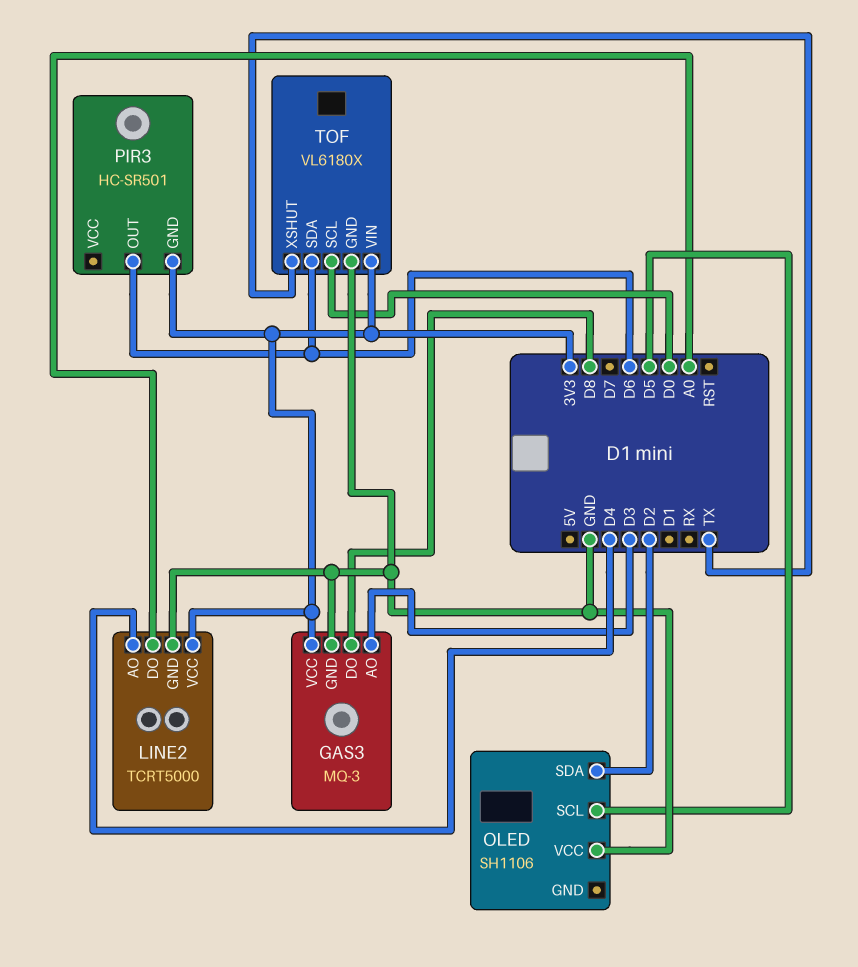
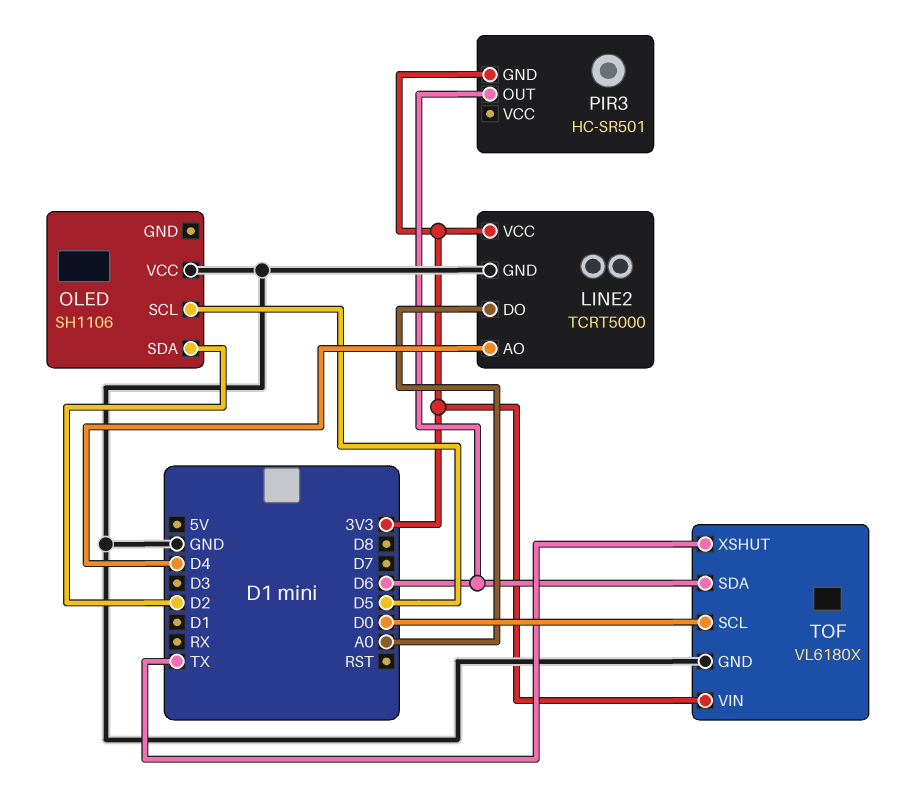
GAS3: MQ-3 -> none
GAS3 pin AO: D3 -> none
GAS3 pin DO: D8 -> none
GAS3 pin GND: GND -> none
GAS3 pin VCC: 3V3 -> none

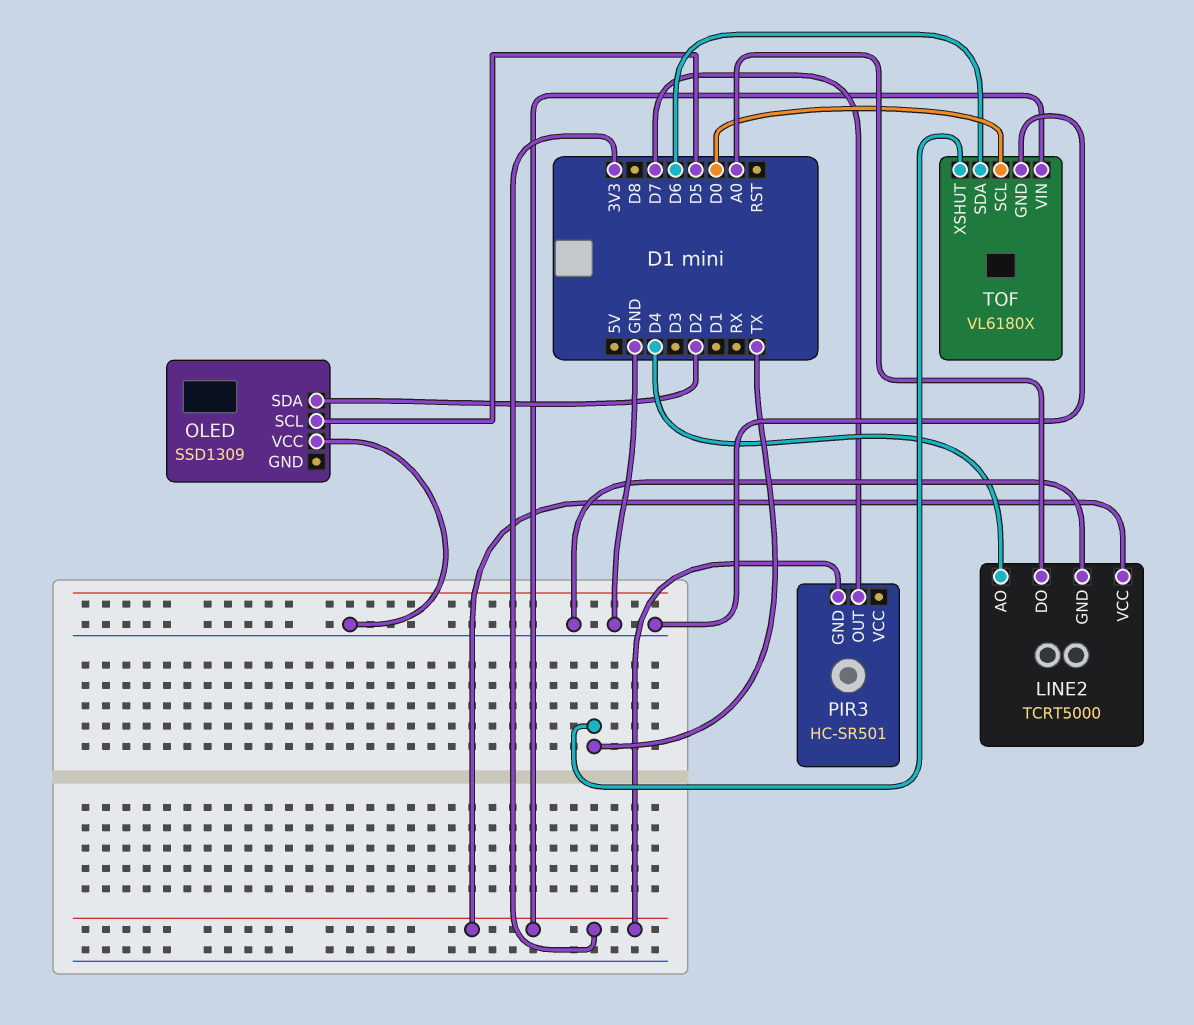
OLED: SH1106 -> SSD1309
PIR3 pin OUT: D6 -> D7

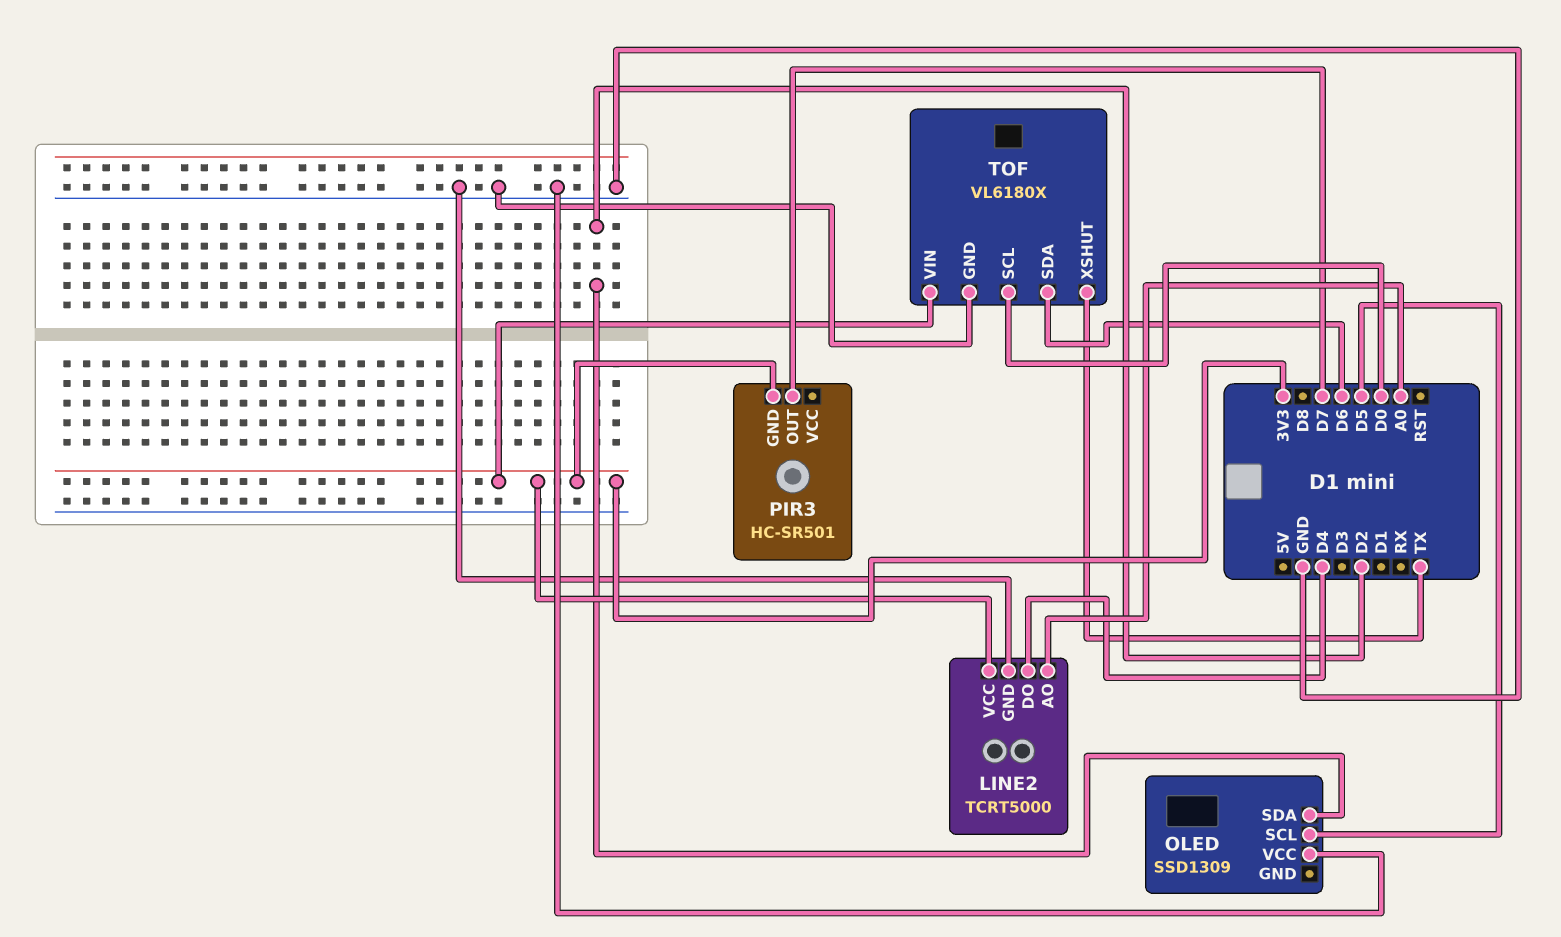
LINE2 pin AO: D4 -> A0
LINE2 pin DO: A0 -> D4

